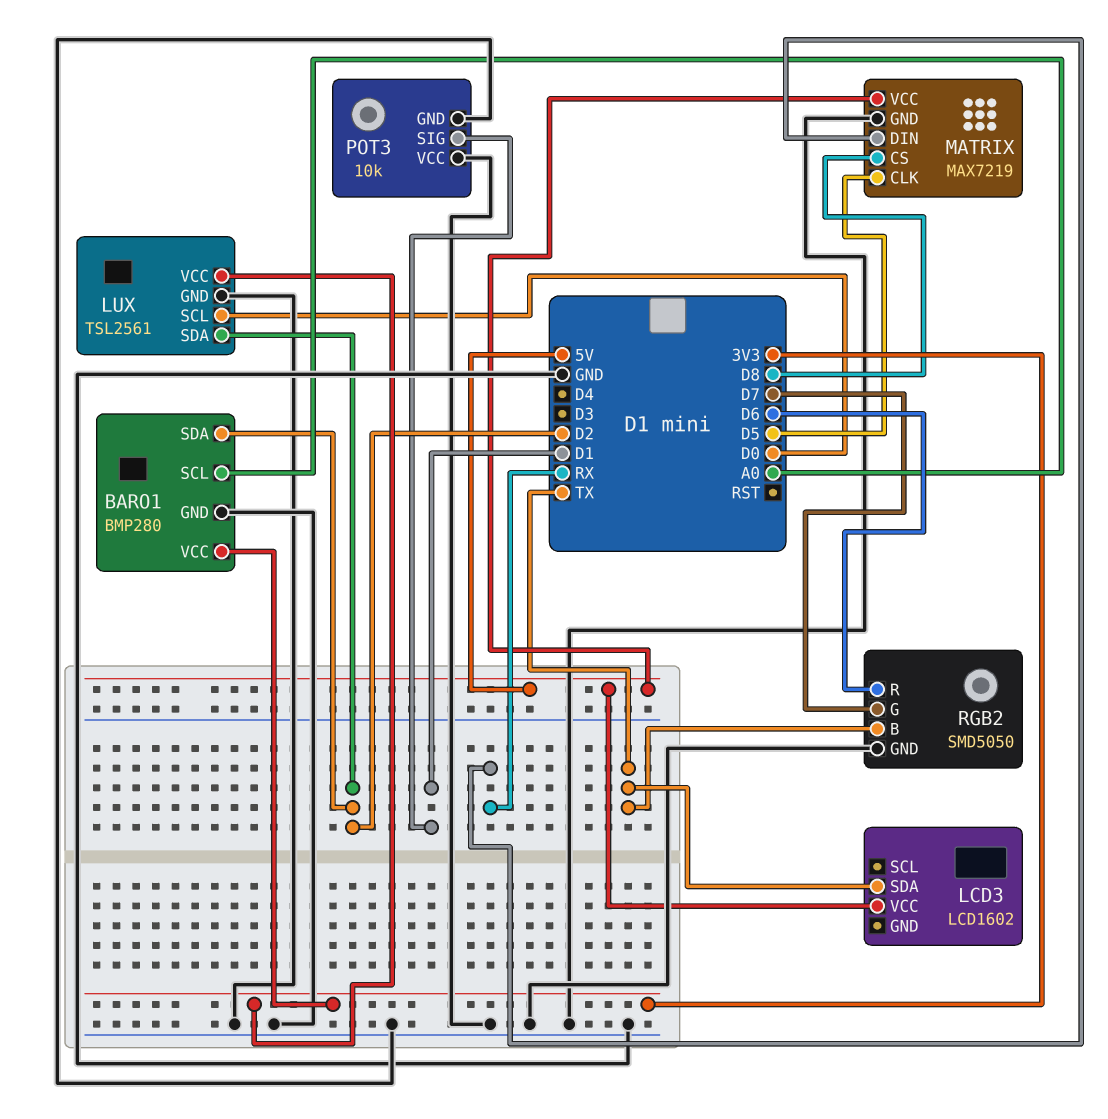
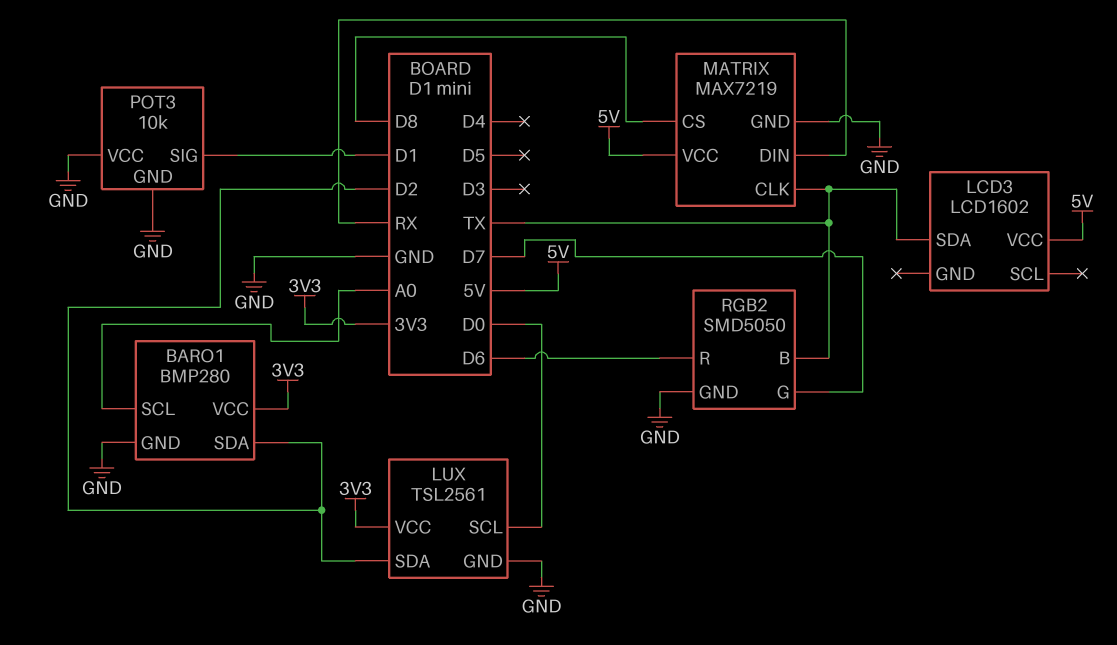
MATRIX pin CLK: D5 -> TX

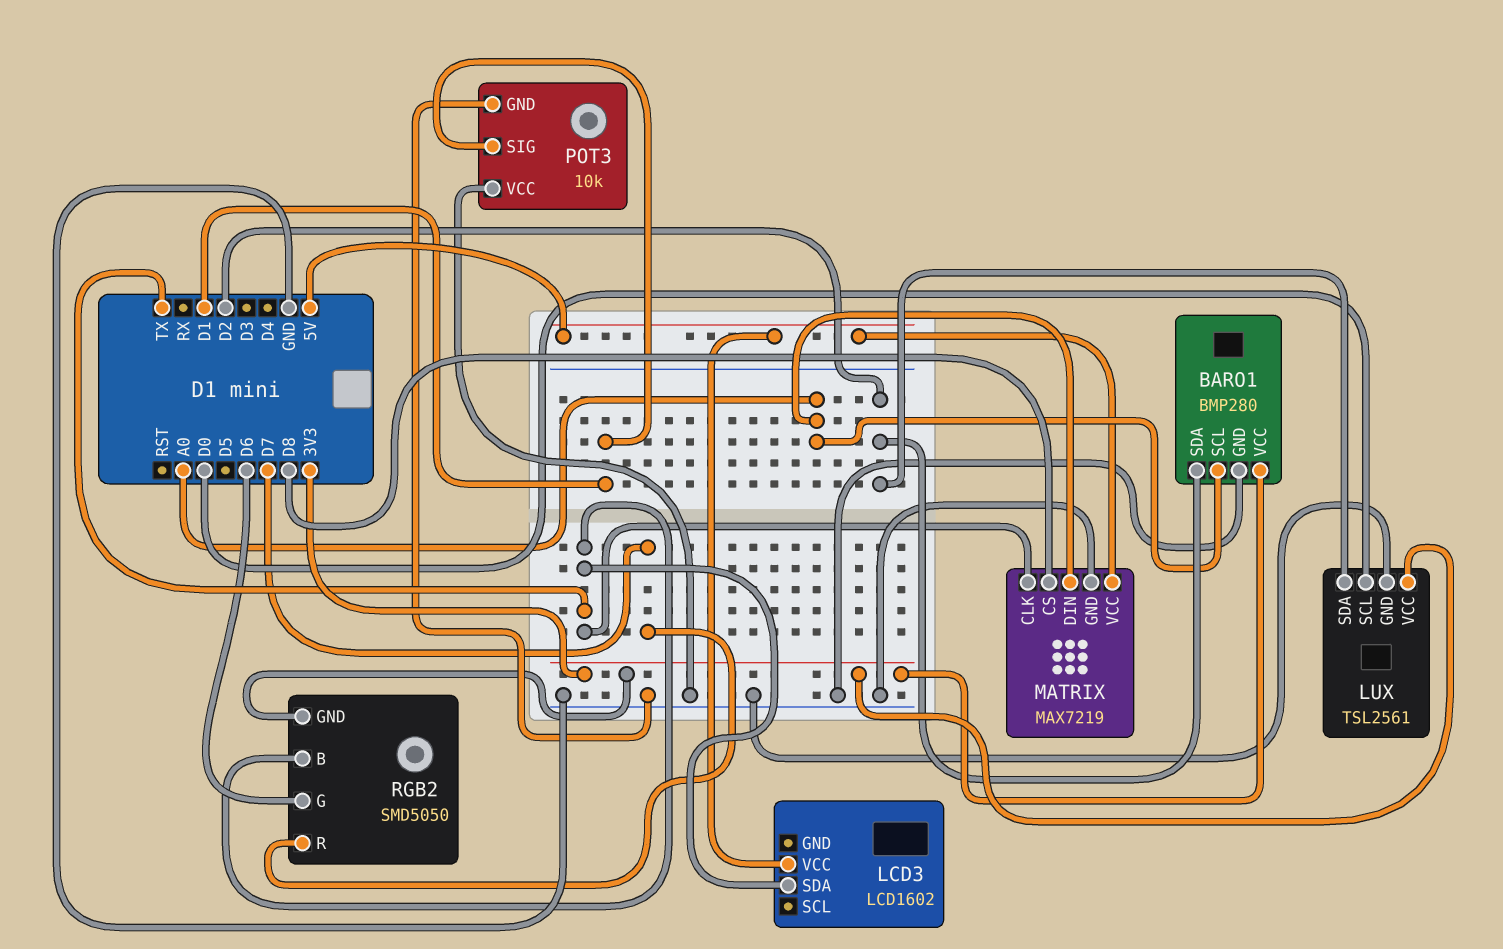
MATRIX pin DIN: RX -> A0
RGB2 pin G: D7 -> D6
RGB2 pin GND: GND -> 3V3
RGB2 pin R: D6 -> D7

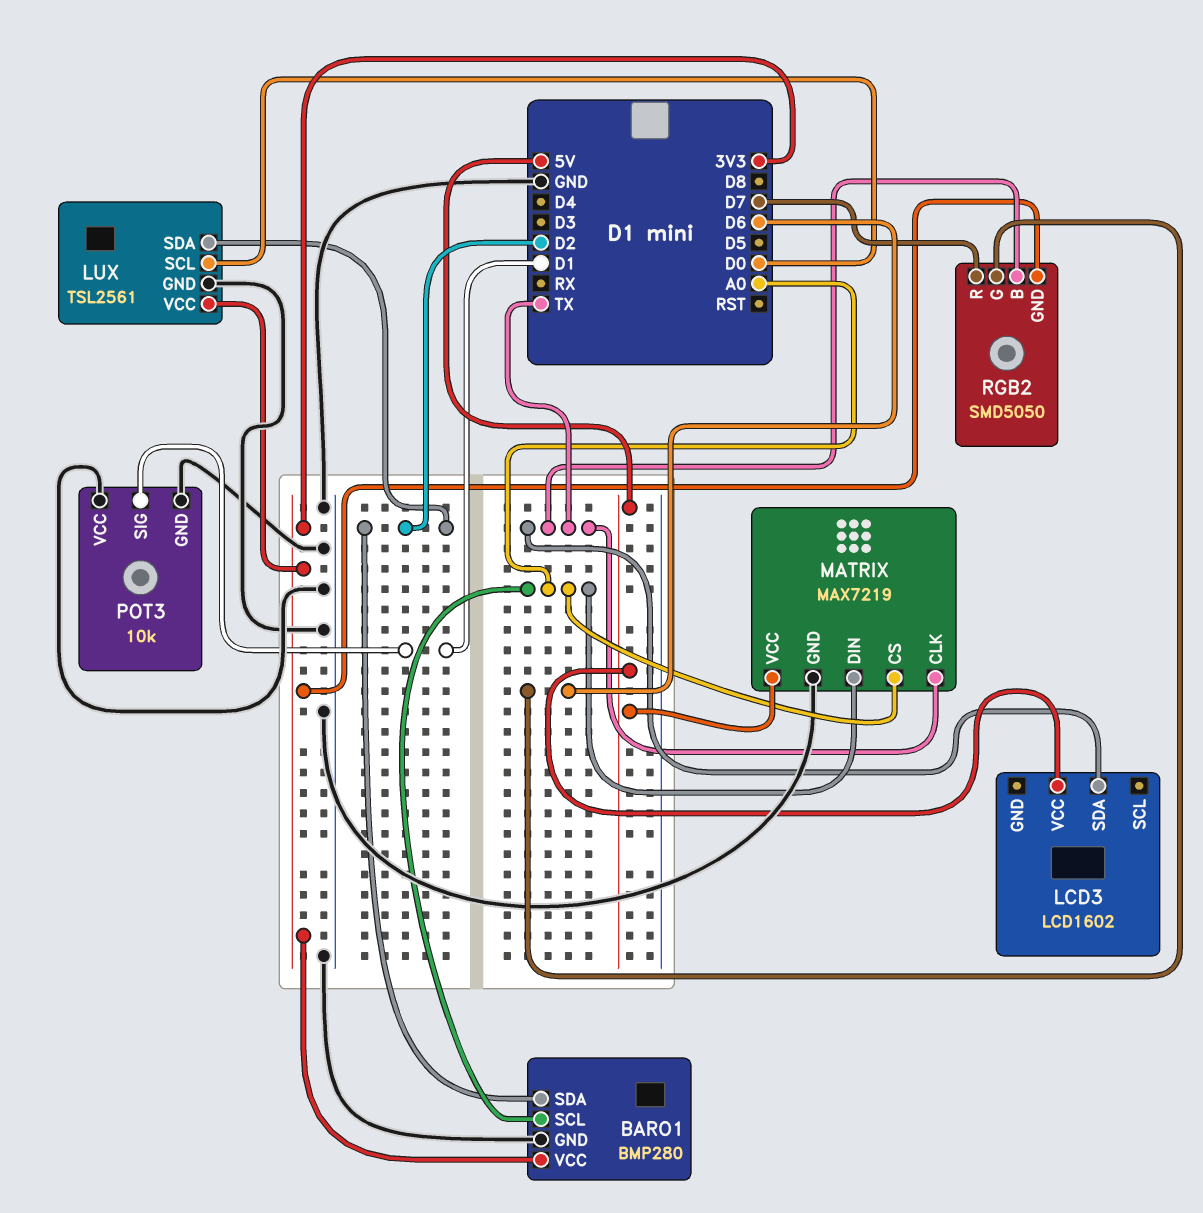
MATRIX pin CS: D8 -> A0

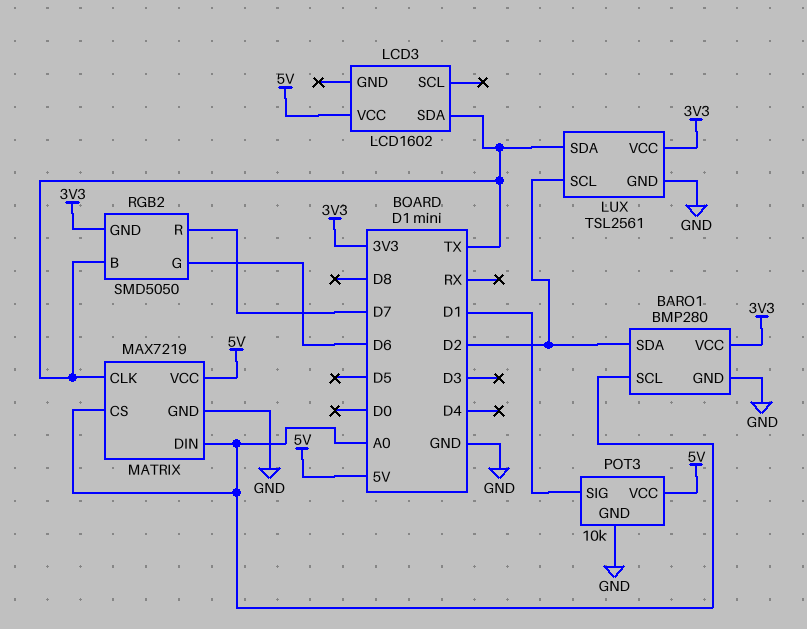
LUX pin SCL: D0 -> D2
LUX pin SDA: D2 -> TX
POT3 pin VCC: GND -> 5V

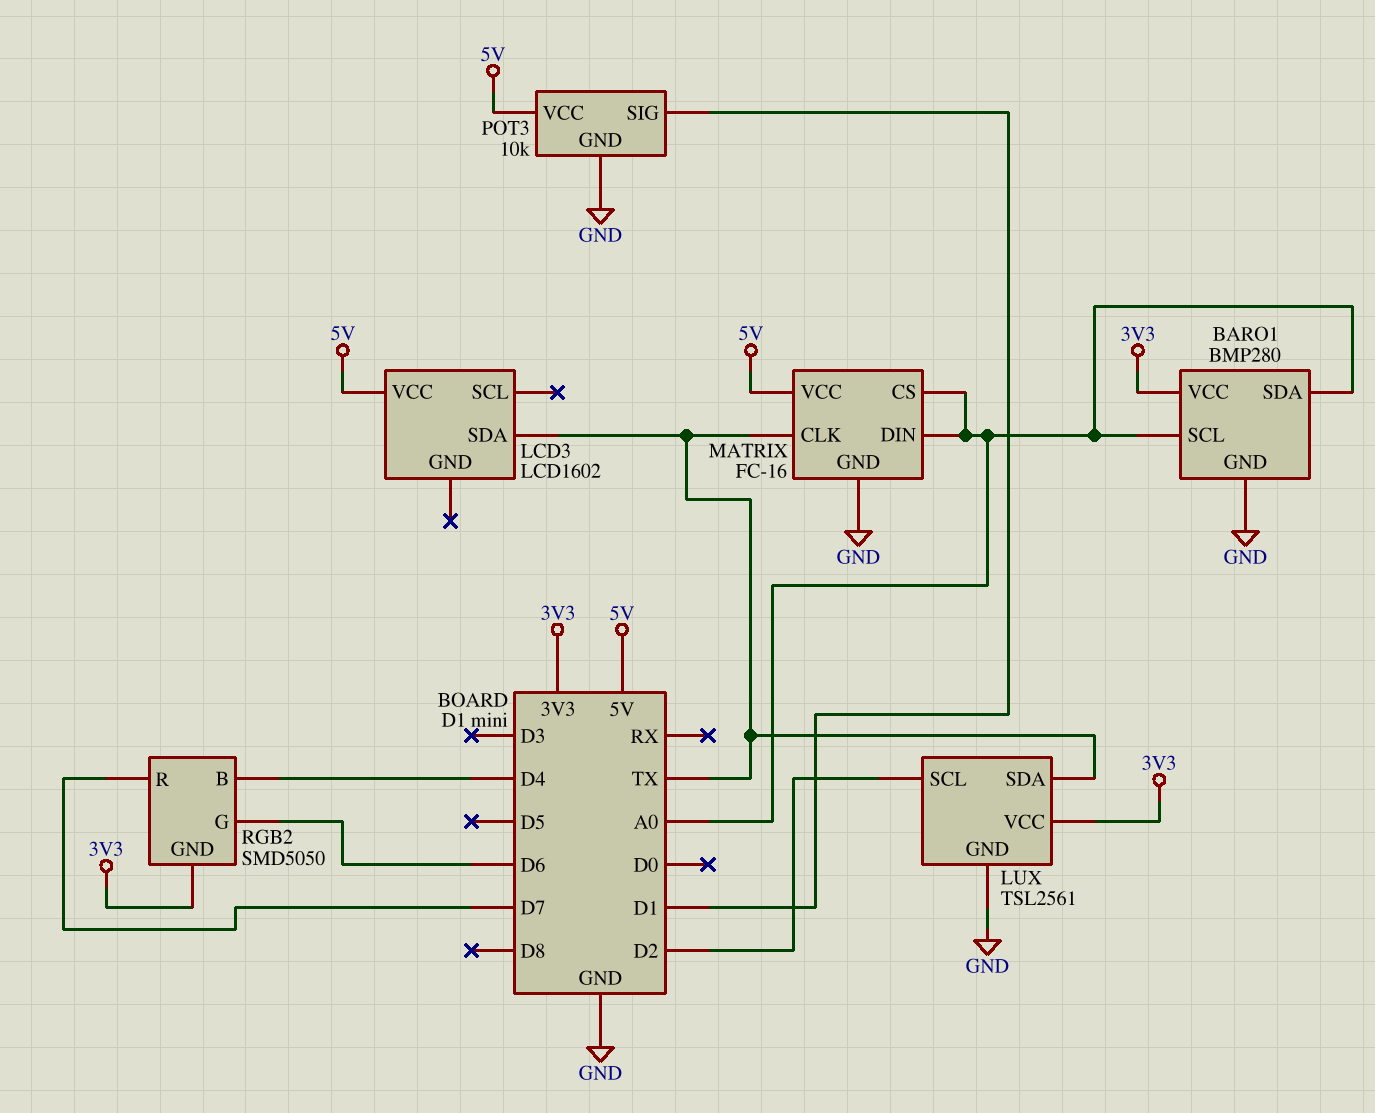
BARO1 pin SDA: D2 -> A0
MATRIX: MAX7219 -> FC-16
RGB2 pin B: TX -> D4

